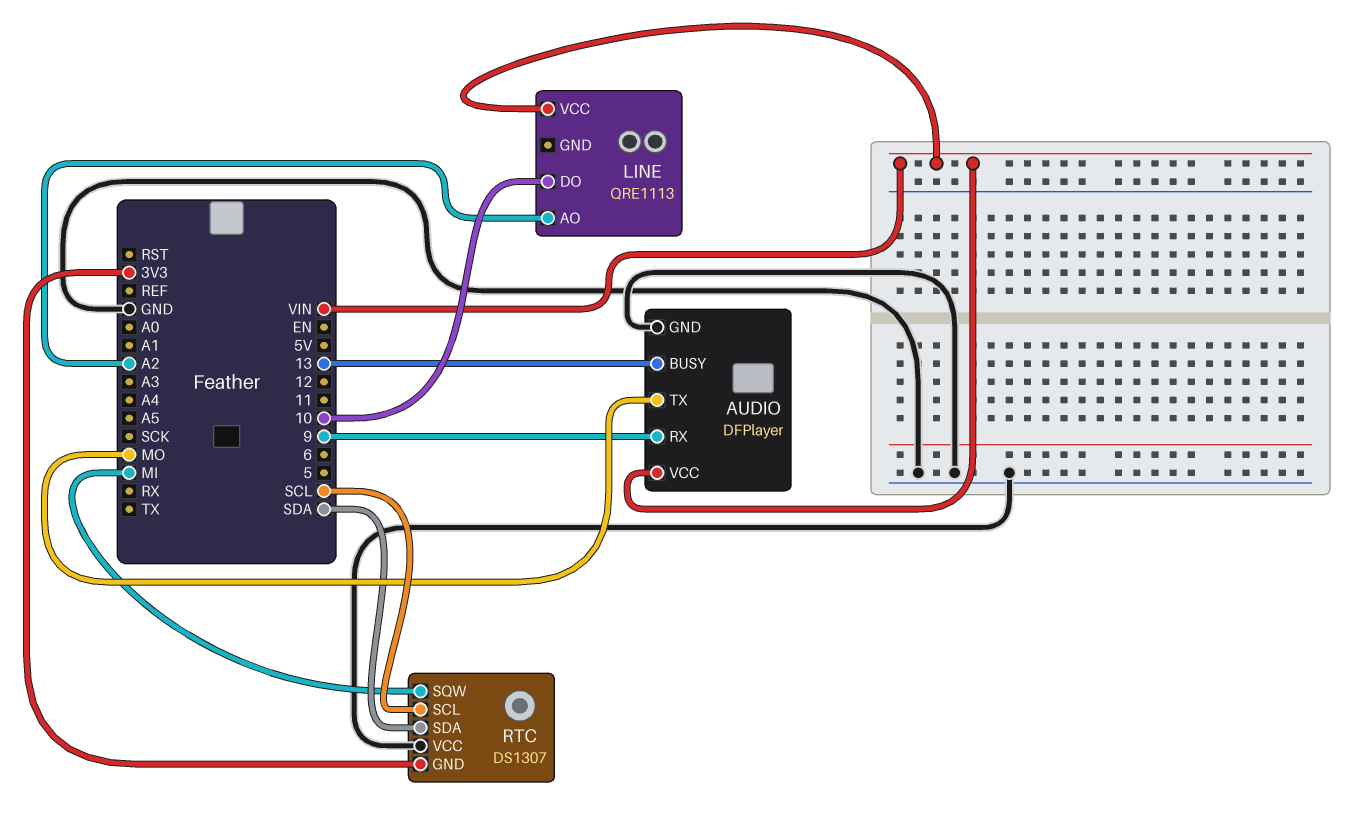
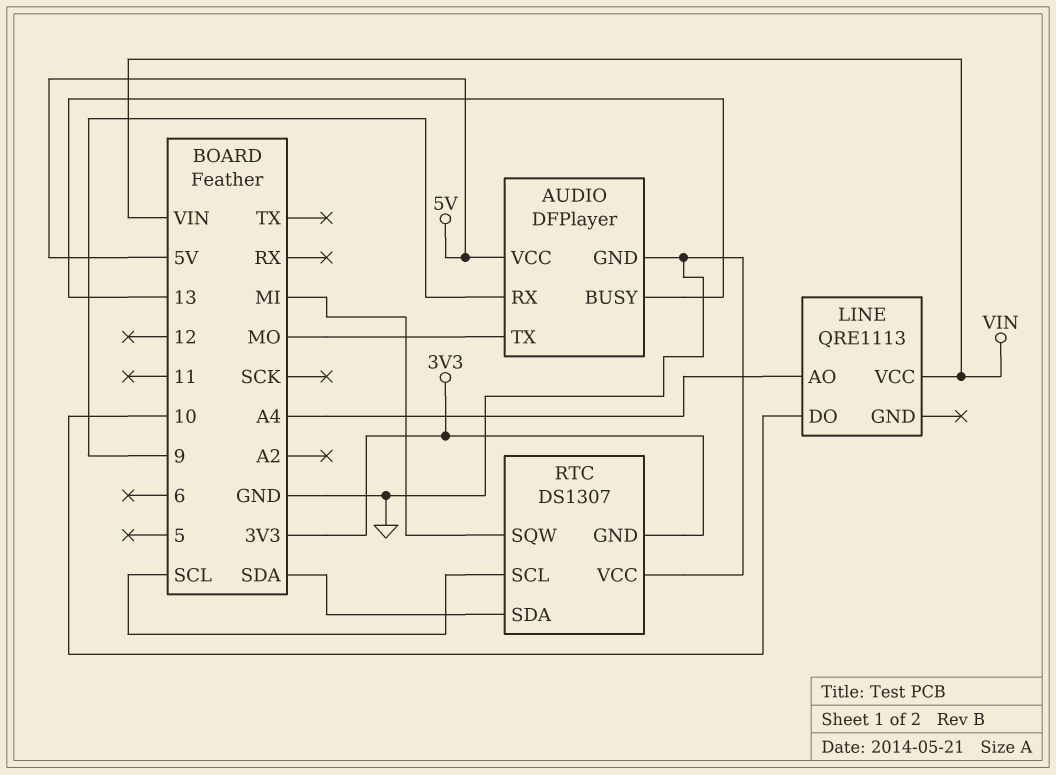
AUDIO pin VCC: VIN -> 5V
LINE pin AO: A2 -> A4

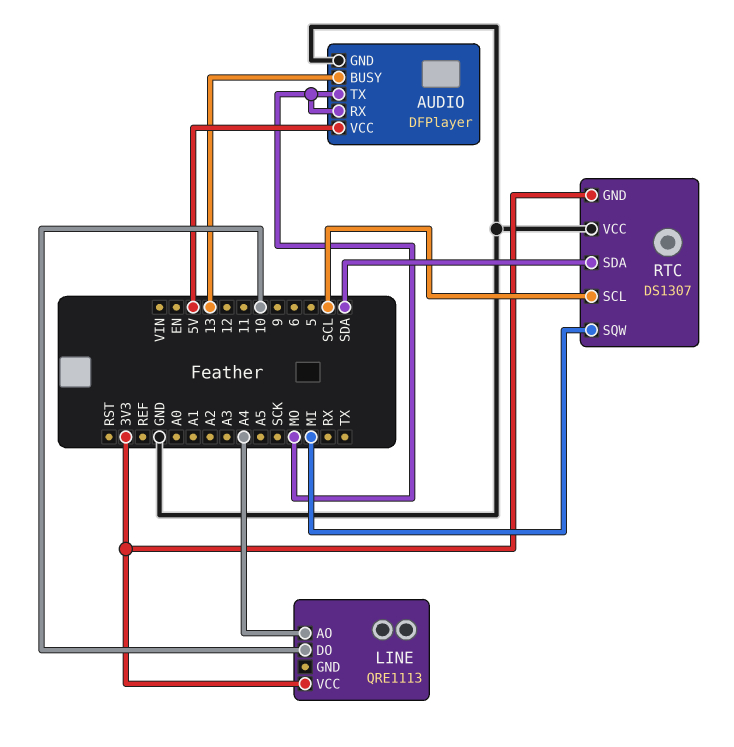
AUDIO pin RX: 9 -> MO
LINE pin VCC: VIN -> 3V3

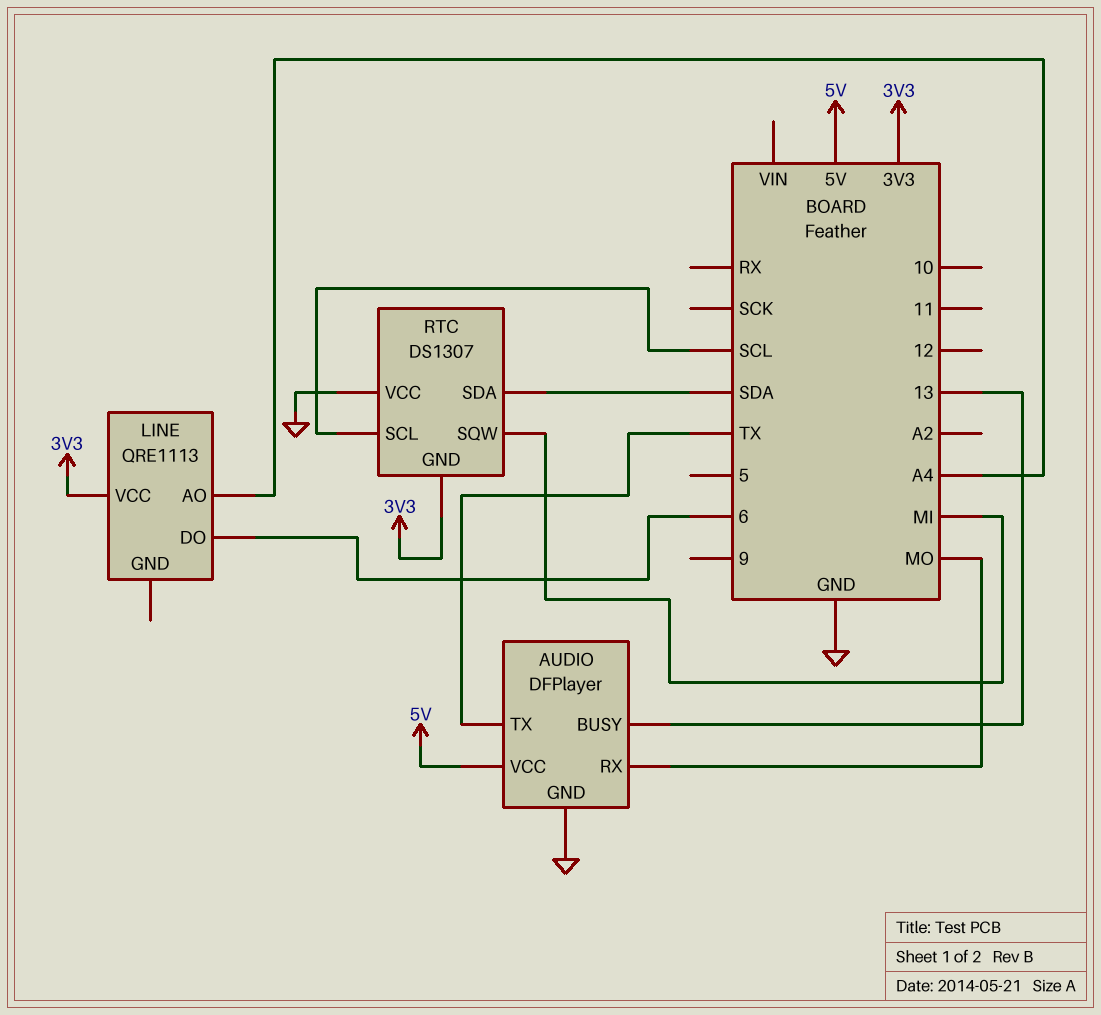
AUDIO pin TX: MO -> TX
LINE pin DO: 10 -> 6

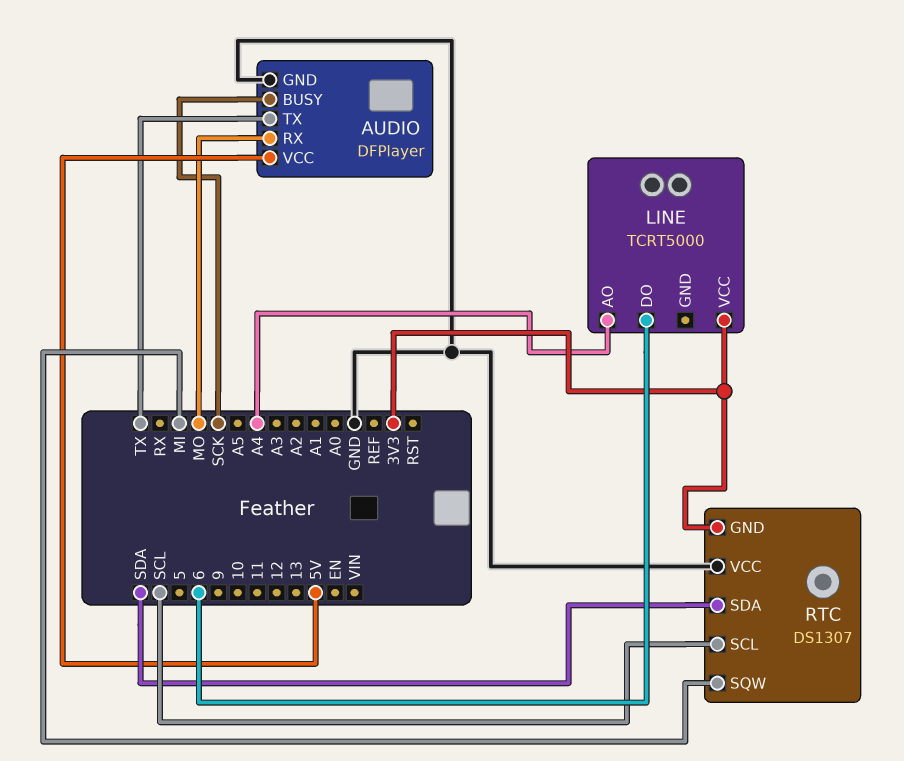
AUDIO pin BUSY: 13 -> SCK
LINE: QRE1113 -> TCRT5000

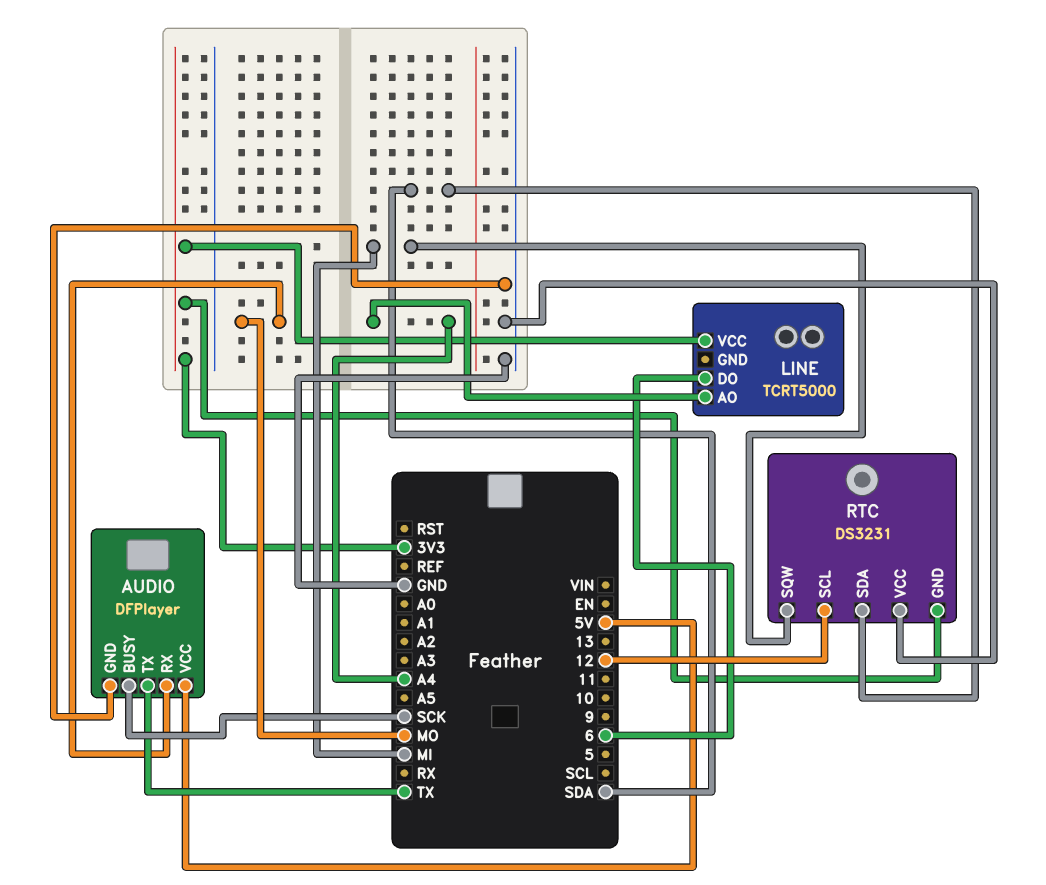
RTC: DS1307 -> DS3231
RTC pin SCL: SCL -> 12

